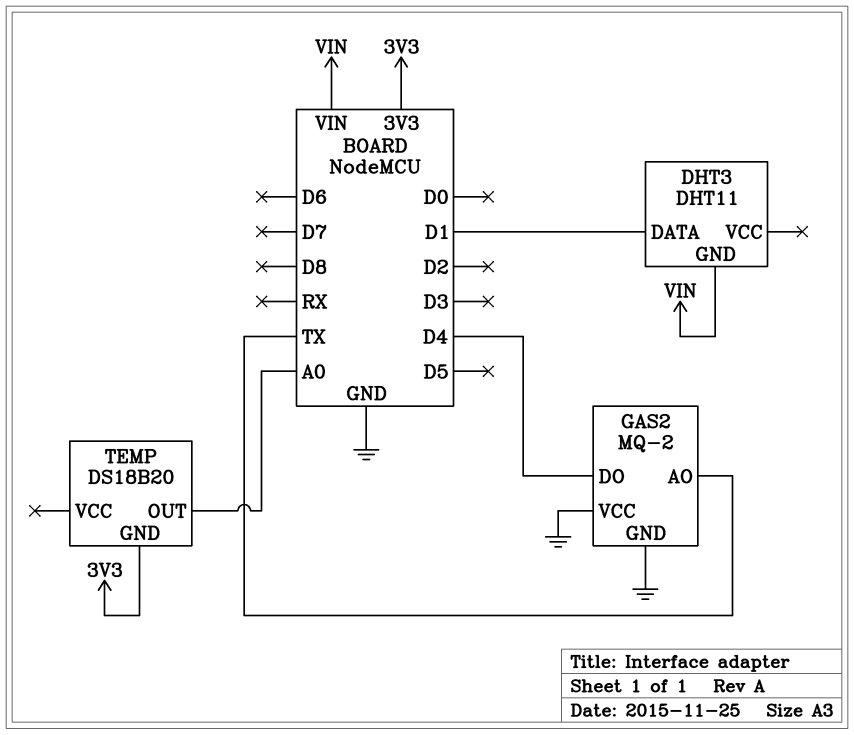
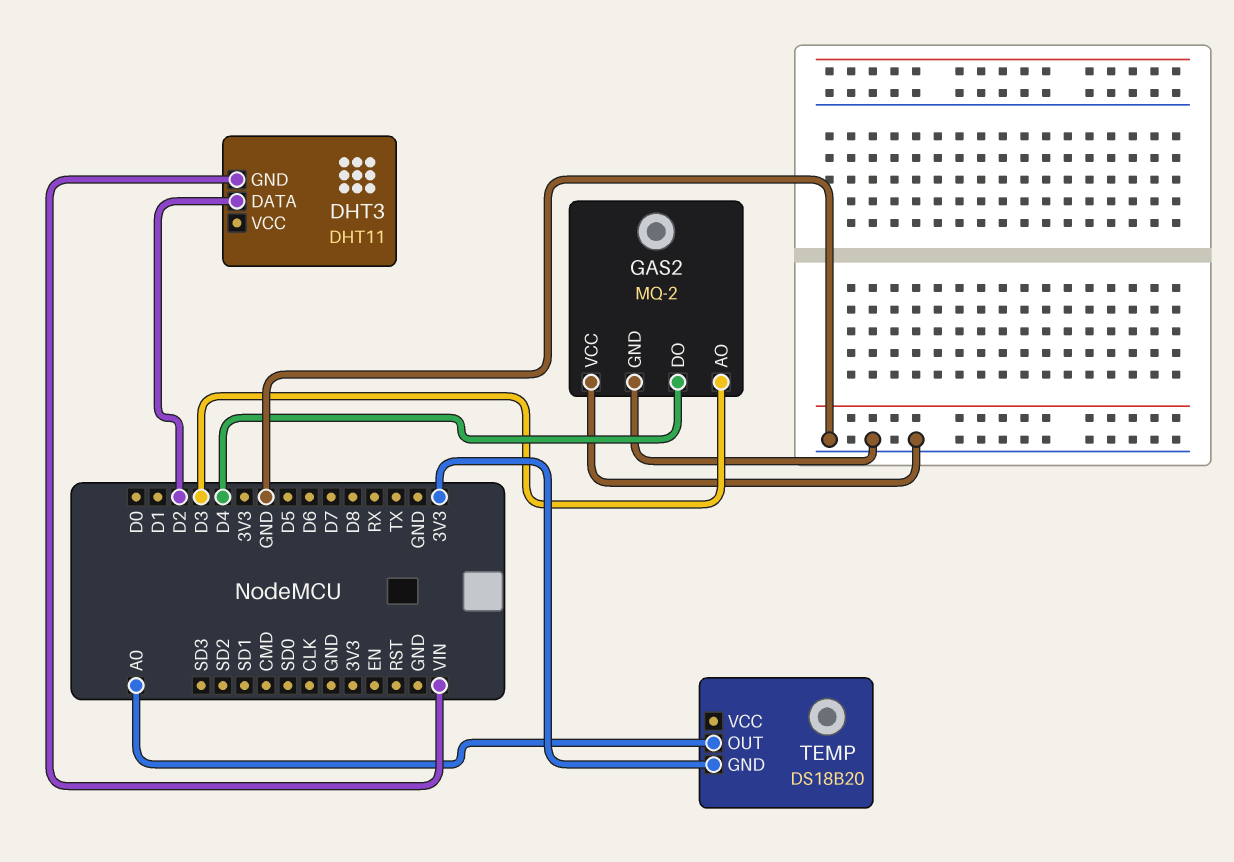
DHT3 pin DATA: D1 -> D2
GAS2 pin AO: TX -> D3

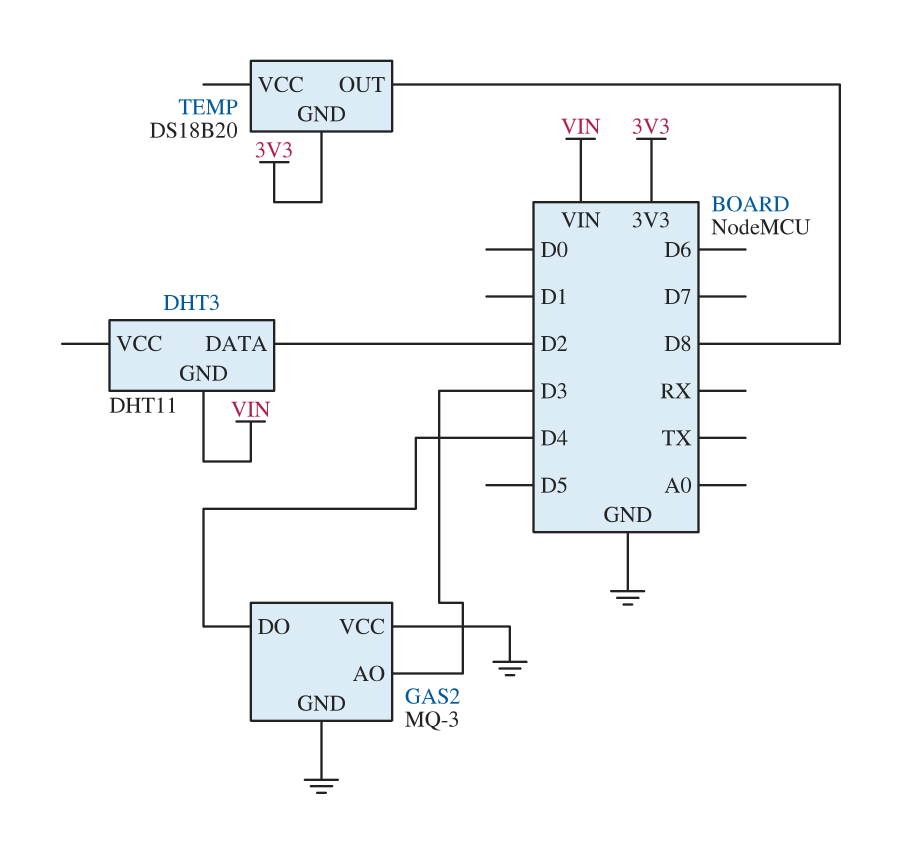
GAS2: MQ-2 -> MQ-3
TEMP pin OUT: A0 -> D8

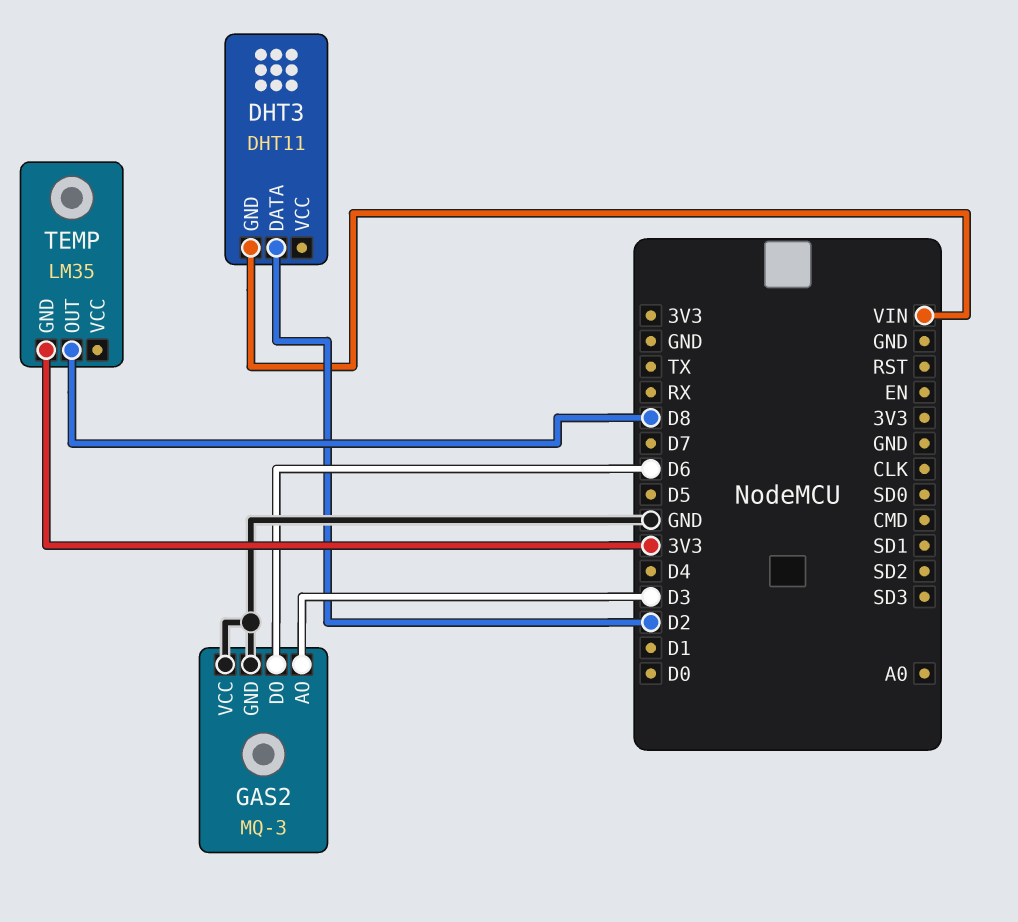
GAS2 pin DO: D4 -> D6
TEMP: DS18B20 -> LM35

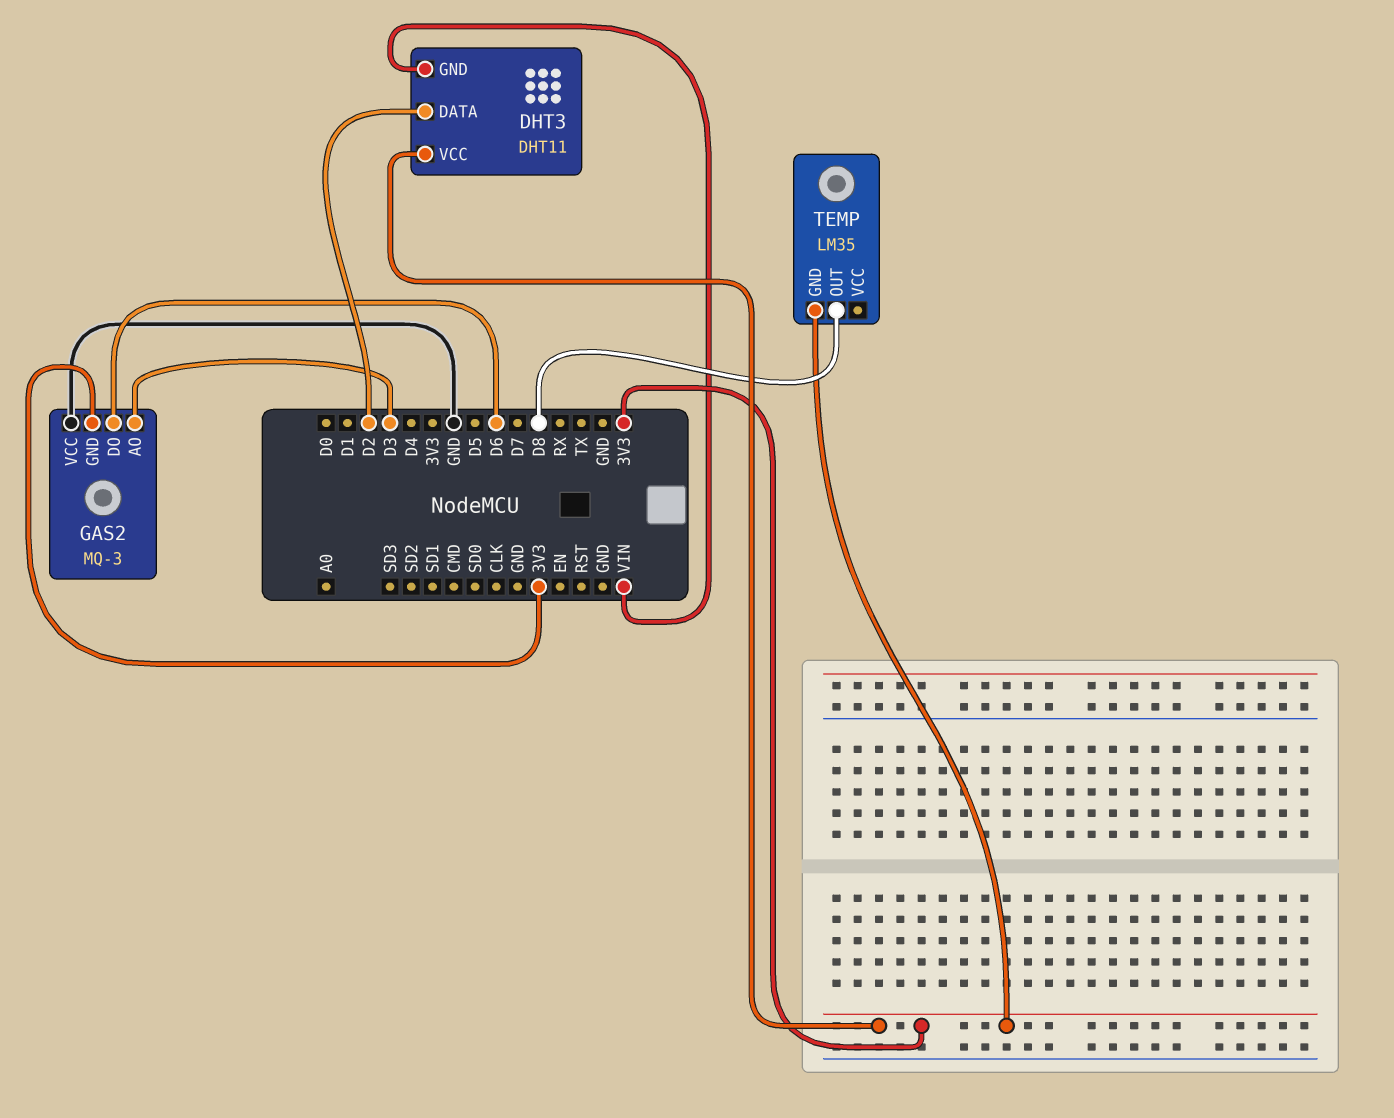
DHT3 pin VCC: none -> 3V3
GAS2 pin GND: GND -> 3V3

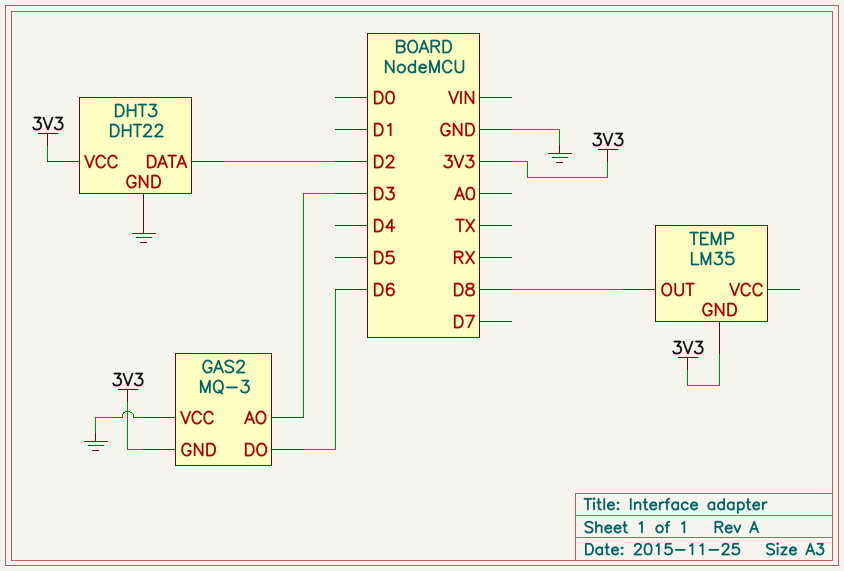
DHT3: DHT11 -> DHT22
DHT3 pin GND: VIN -> GND

